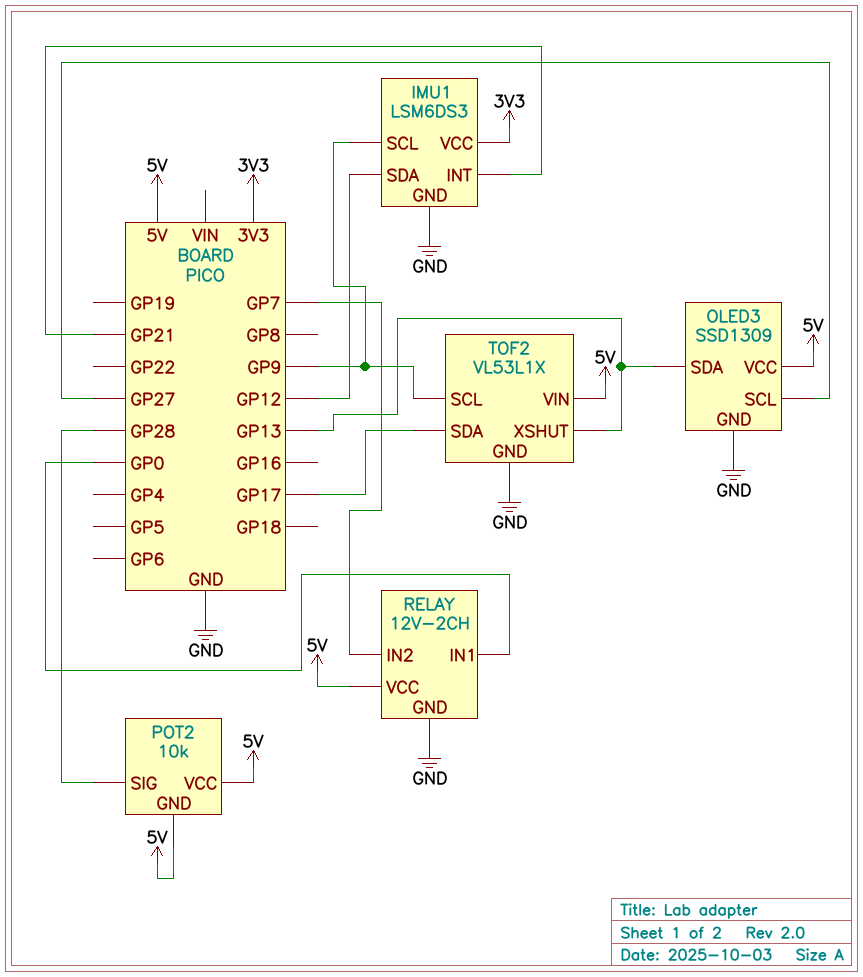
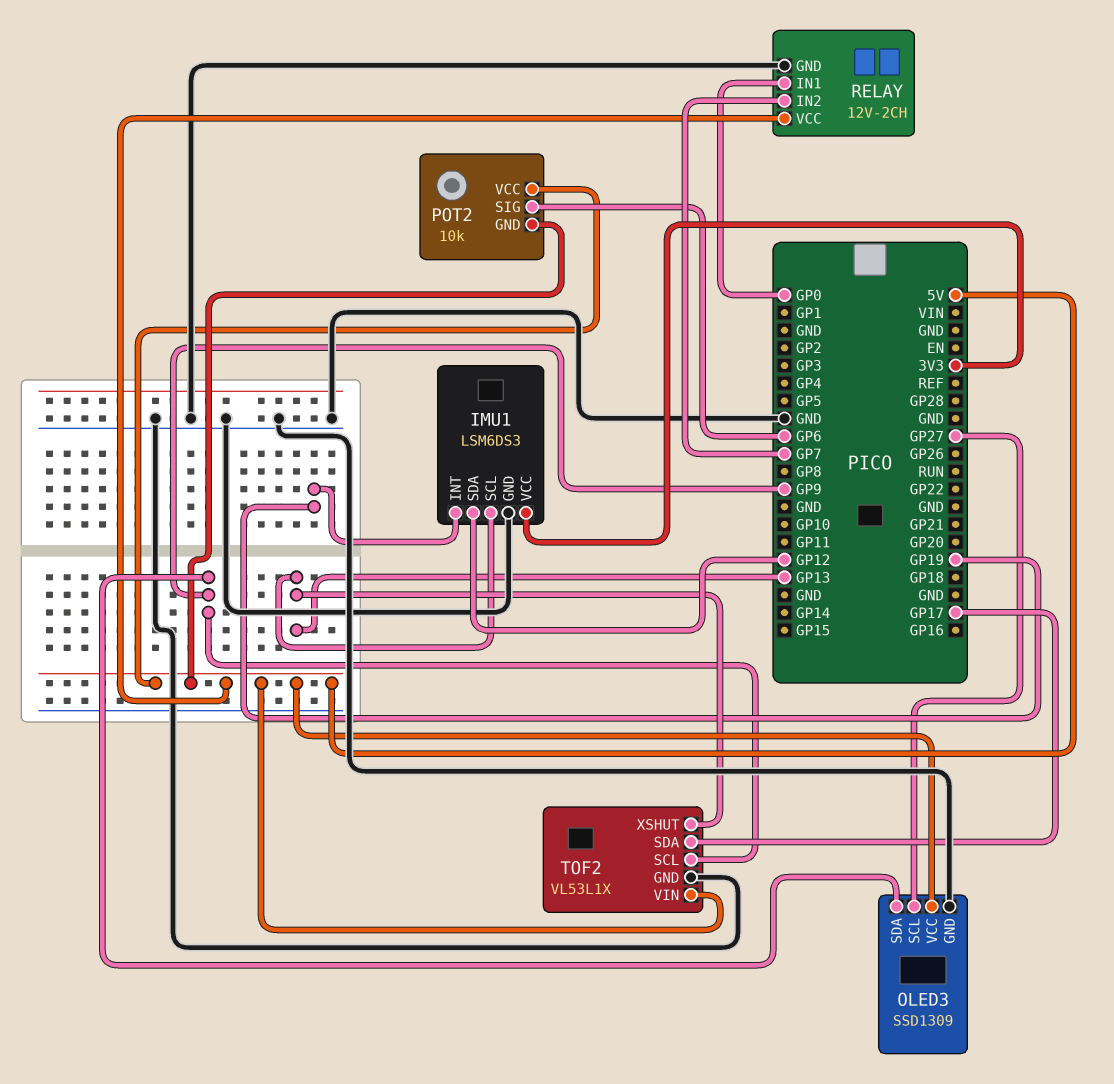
IMU1 pin INT: GP21 -> GP19
IMU1 pin SCL: GP9 -> GP13
OLED3 pin SDA: GP13 -> GP9
POT2 pin SIG: GP28 -> GP6

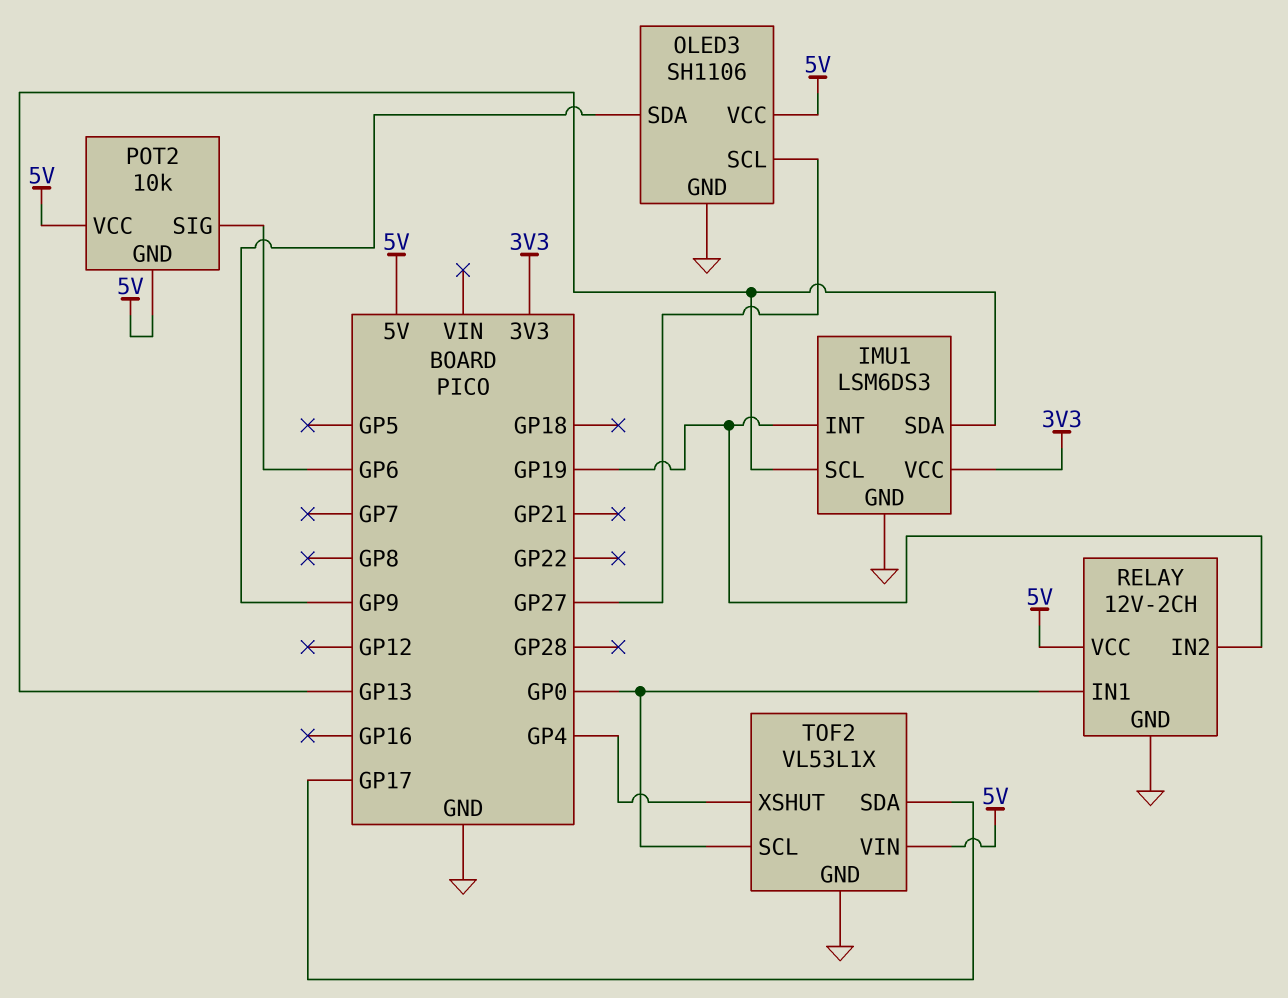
IMU1 pin SDA: GP12 -> GP13
OLED3: SSD1309 -> SH1106
RELAY pin IN2: GP7 -> GP19
TOF2 pin SCL: GP9 -> GP0
TOF2 pin XSHUT: GP13 -> GP4

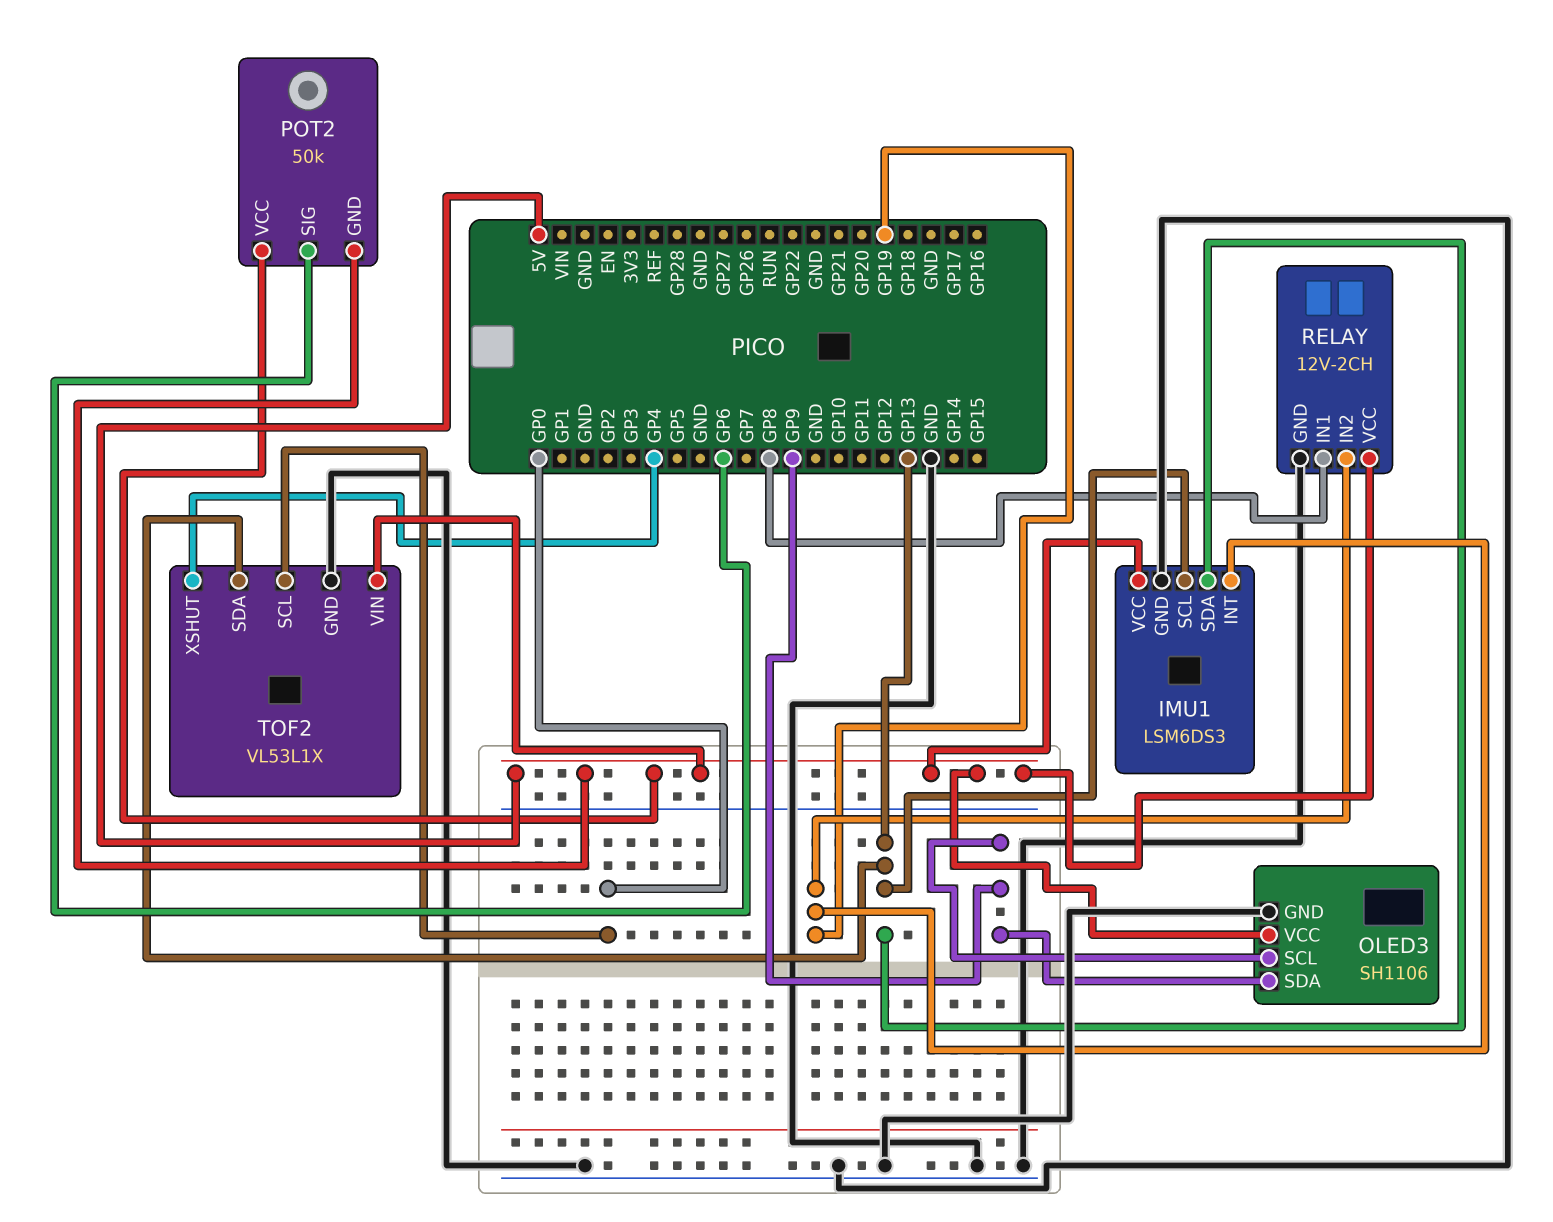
IMU1 pin VCC: 3V3 -> 5V
OLED3 pin SCL: GP27 -> GP9
POT2: 10k -> 50k
RELAY pin IN1: GP0 -> GP8
TOF2 pin SDA: GP17 -> GP13

